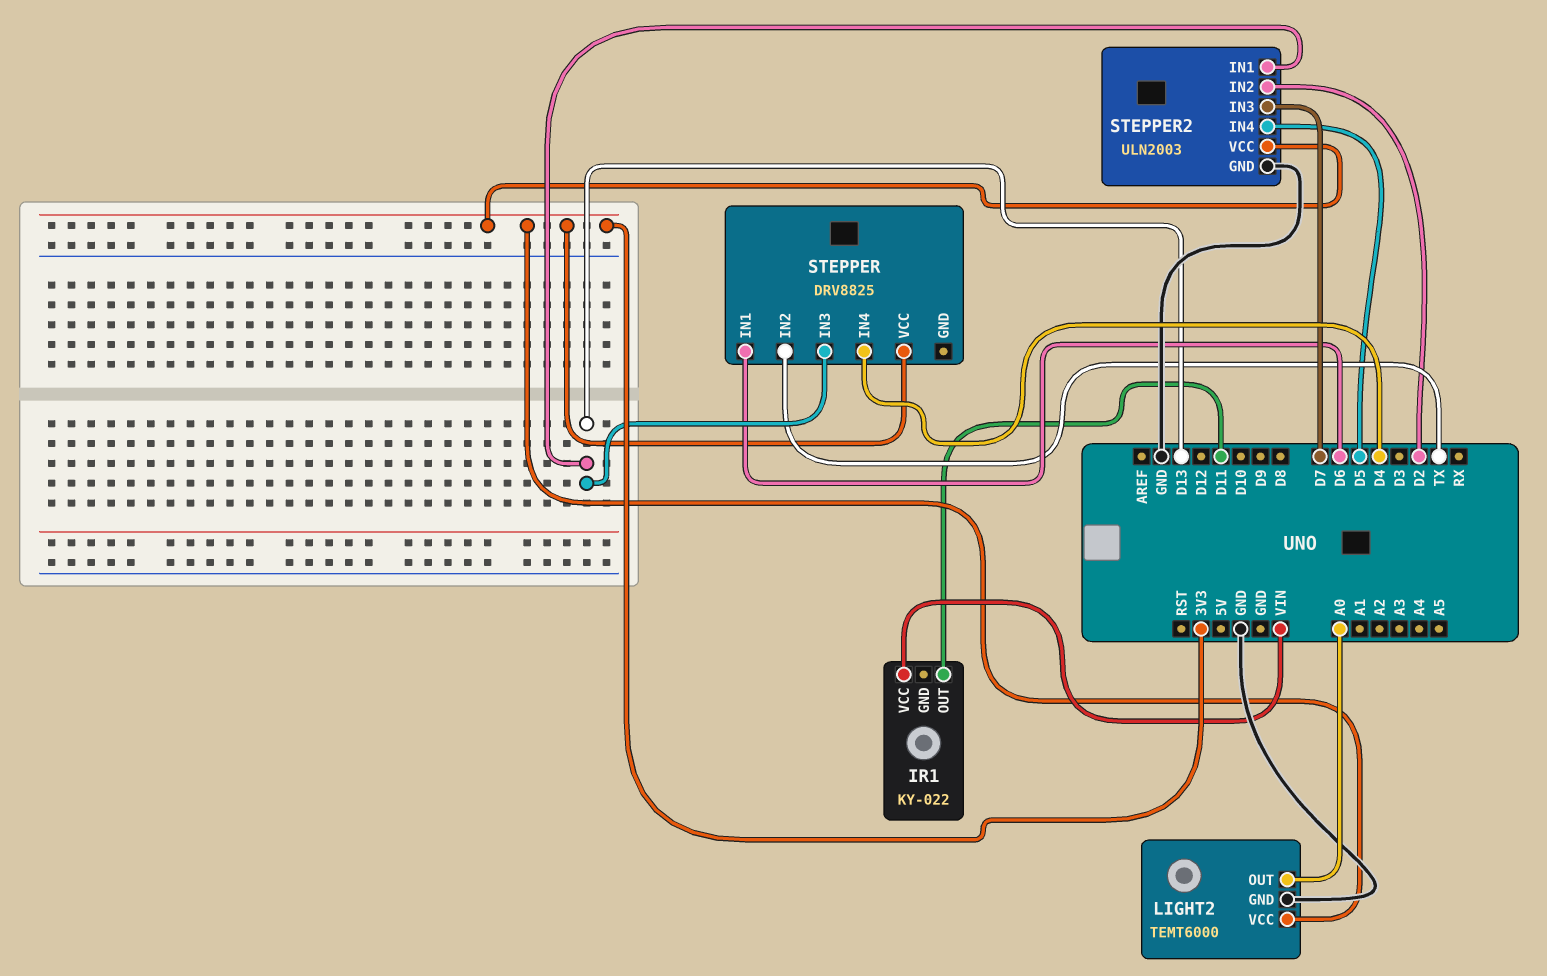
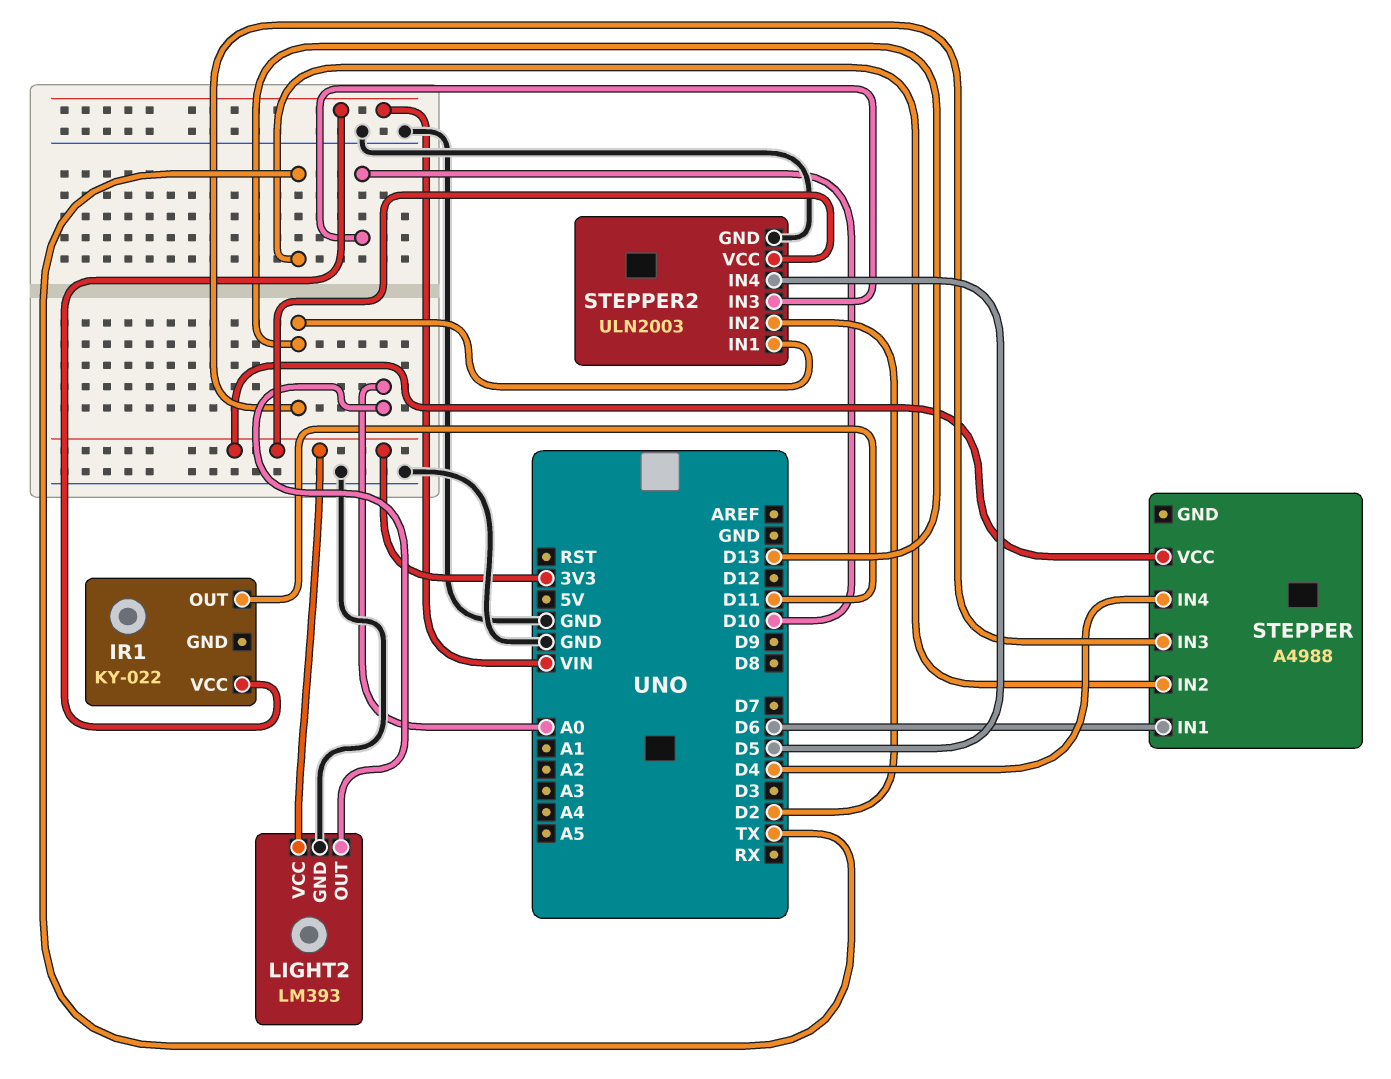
LIGHT2: TEMT6000 -> LM393
STEPPER: DRV8825 -> A4988
STEPPER2 pin IN3: D7 -> D10

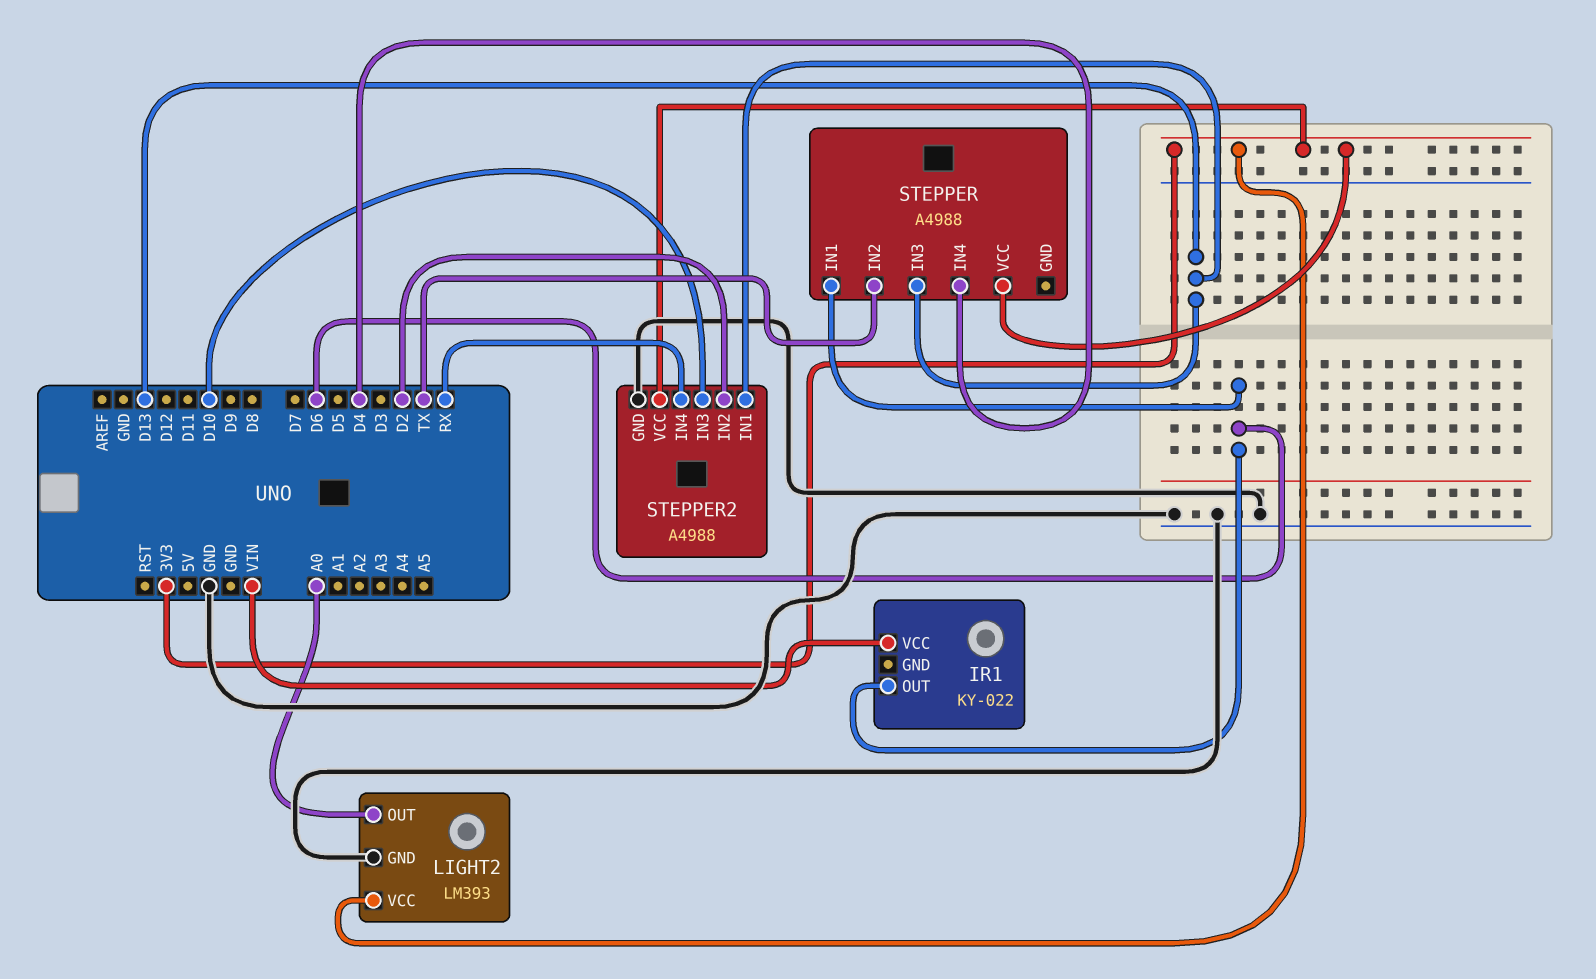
IR1 pin OUT: D11 -> D6
STEPPER2: ULN2003 -> A4988
STEPPER2 pin IN4: D5 -> RX

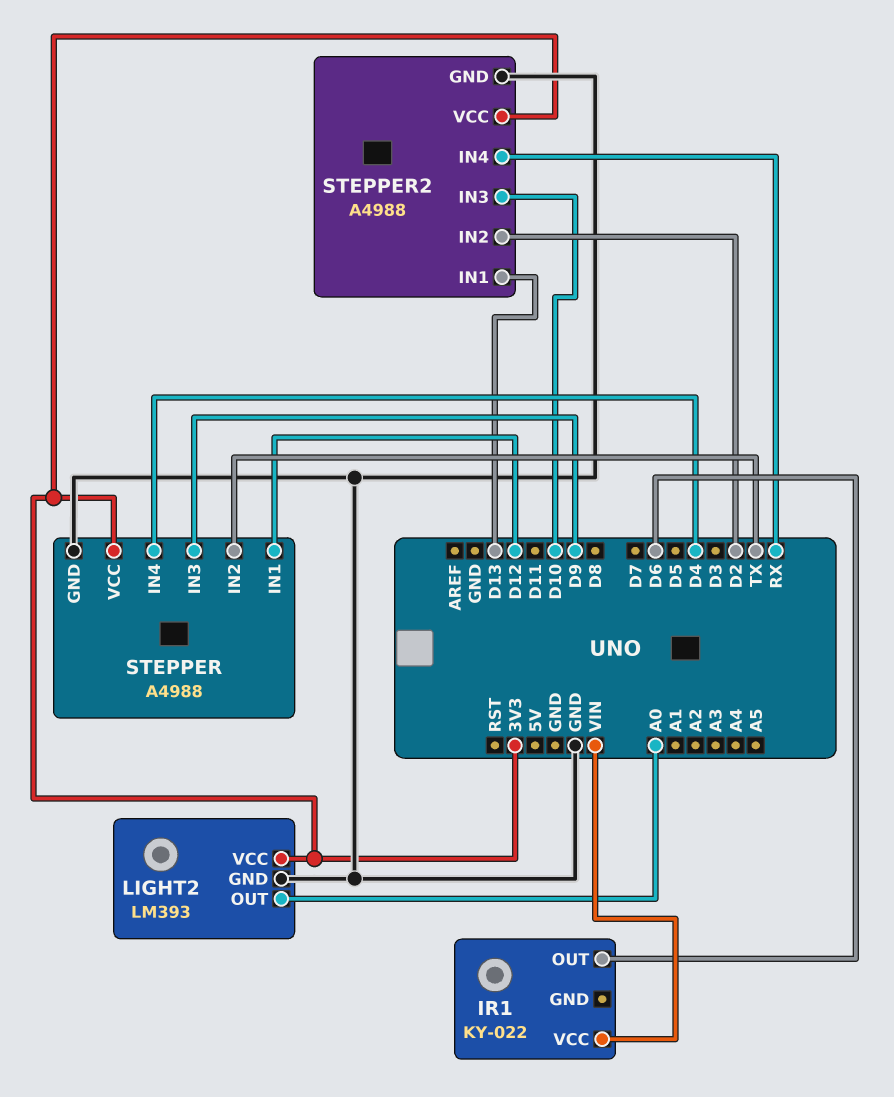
STEPPER pin GND: none -> GND
STEPPER pin IN1: D6 -> D12
STEPPER pin IN3: D13 -> D9

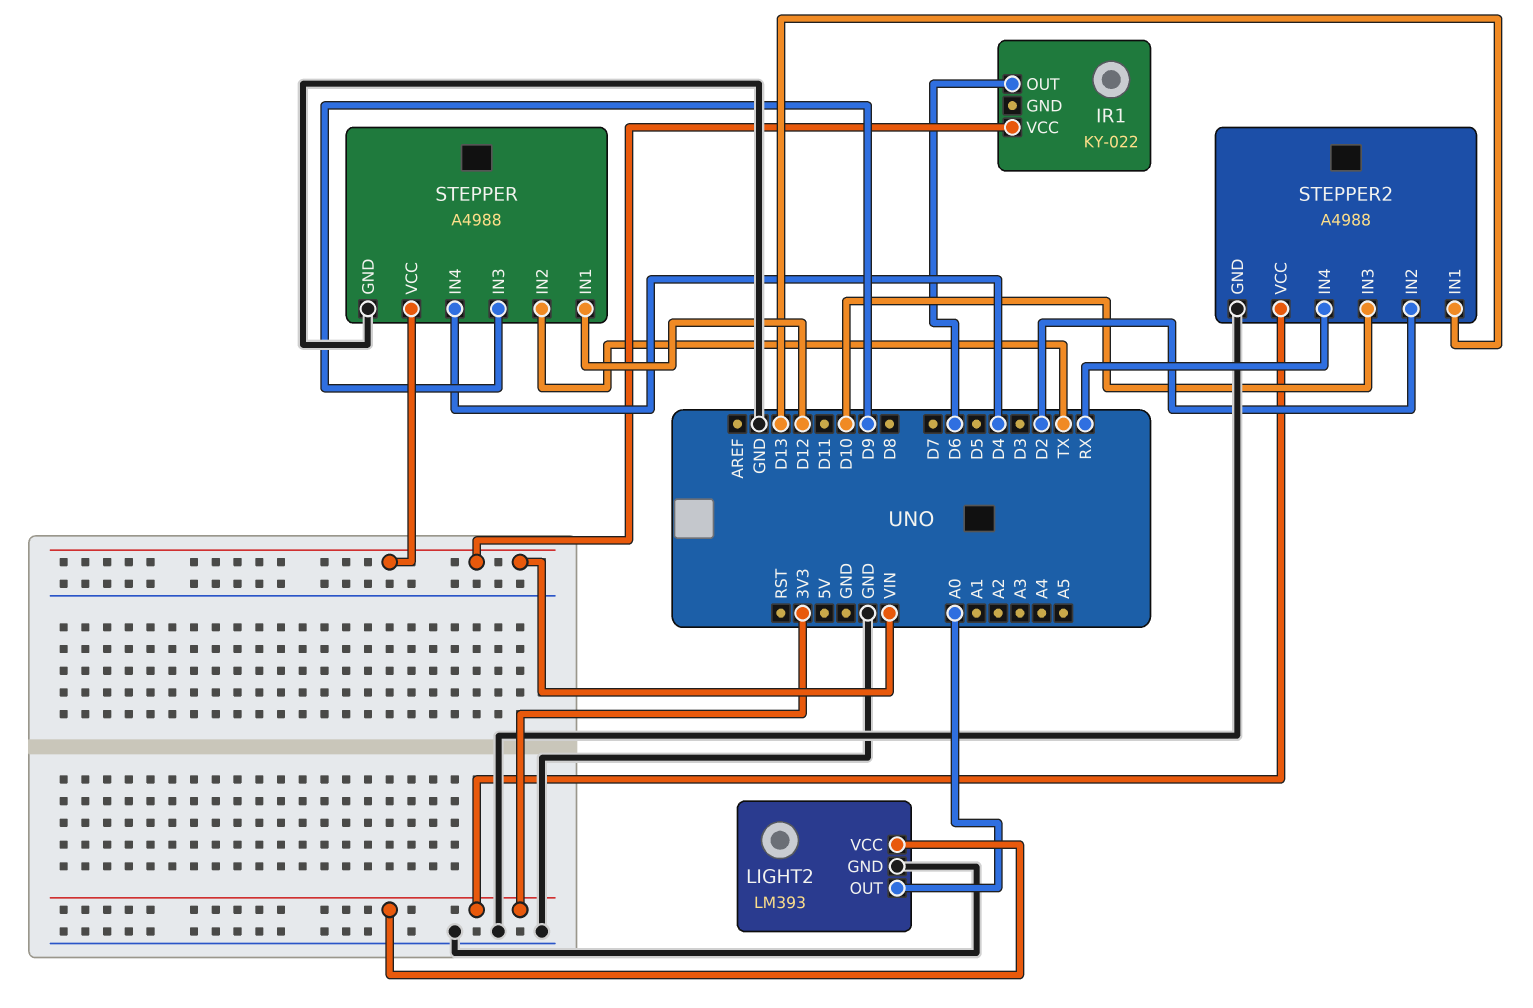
STEPPER pin VCC: 3V3 -> VIN

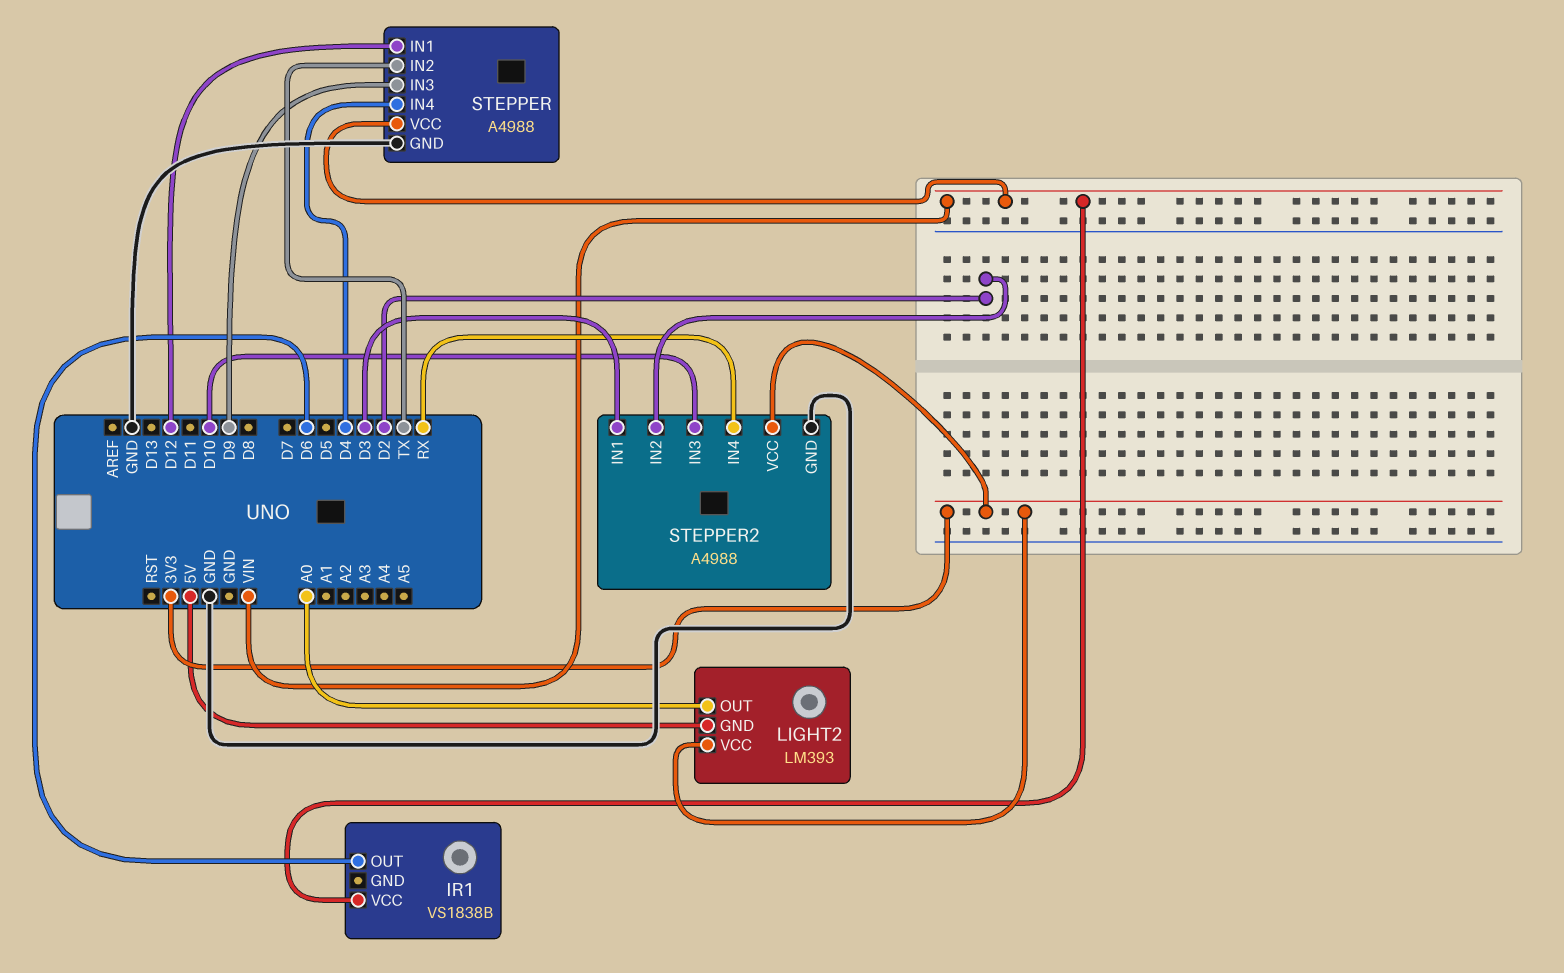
IR1: KY-022 -> VS1838B
LIGHT2 pin GND: GND -> 5V
STEPPER2 pin IN1: D13 -> D3

